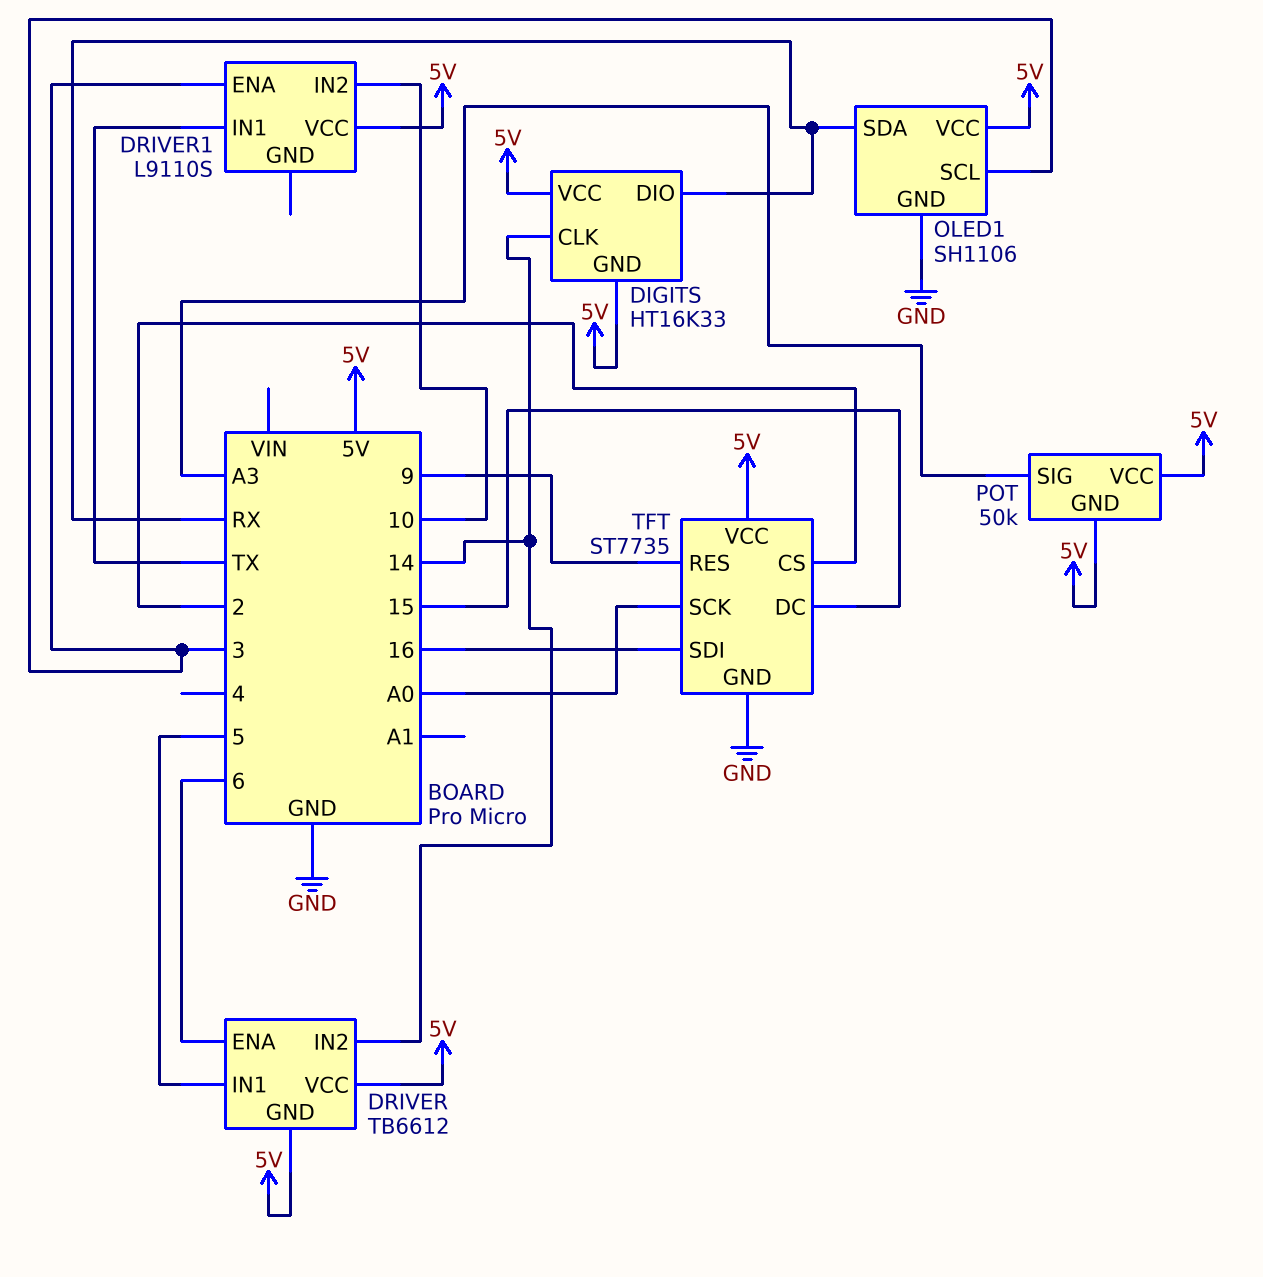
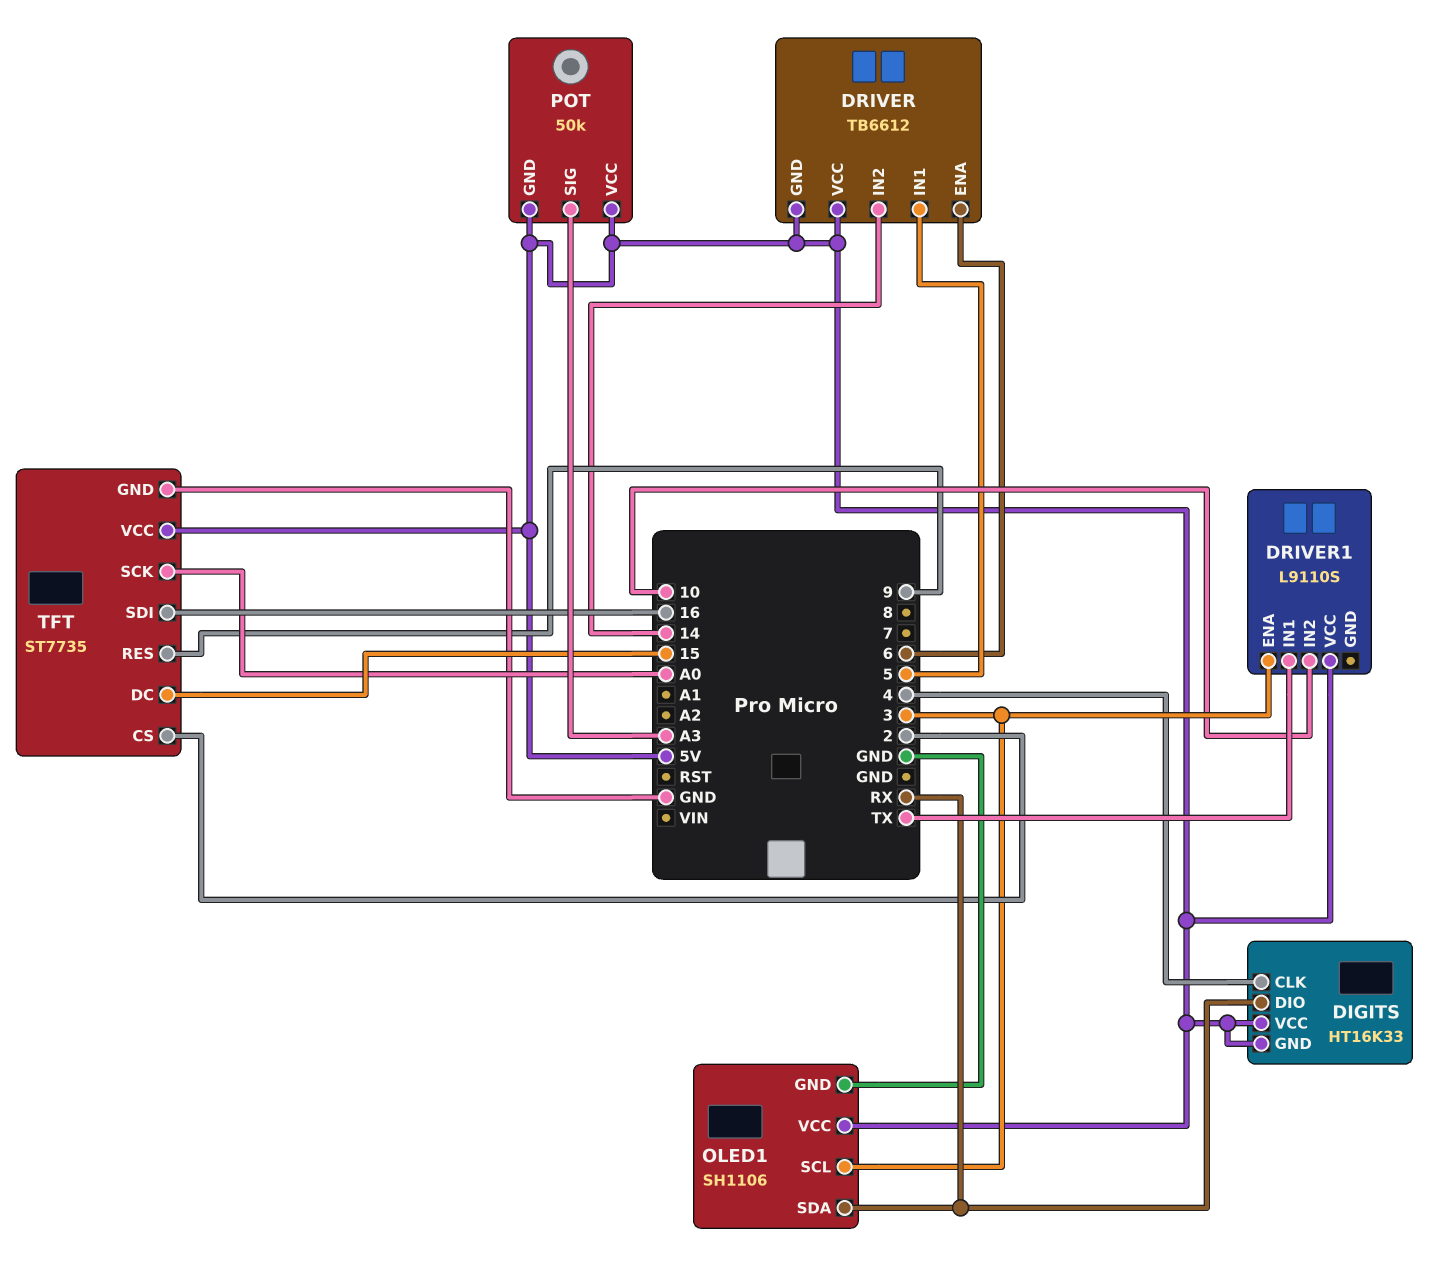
DIGITS pin CLK: 14 -> 4

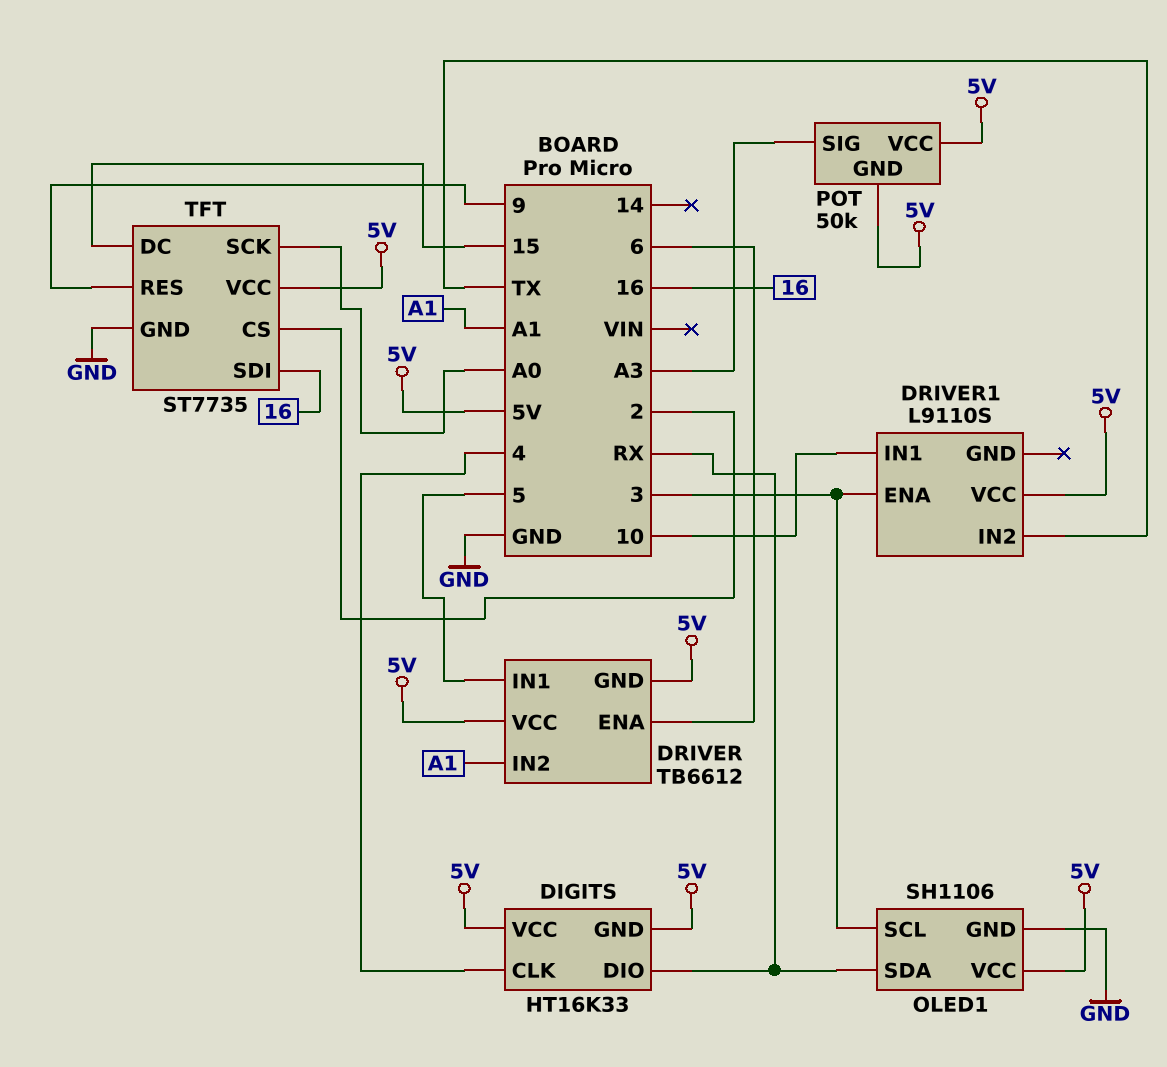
DRIVER pin IN2: 14 -> A1
DRIVER1 pin IN1: TX -> 10
DRIVER1 pin IN2: 10 -> TX

